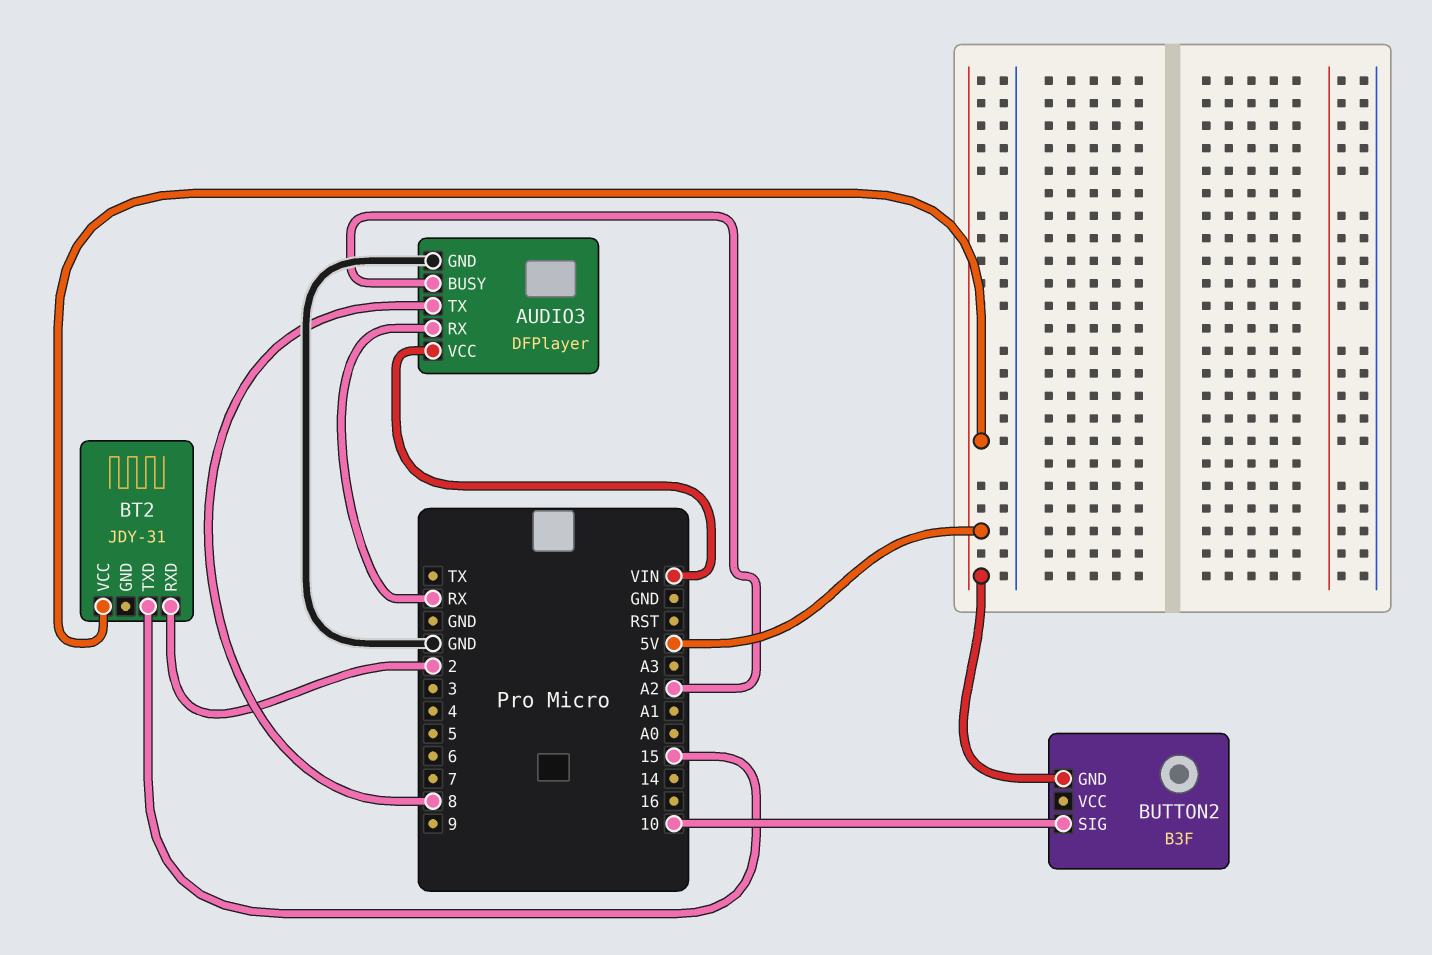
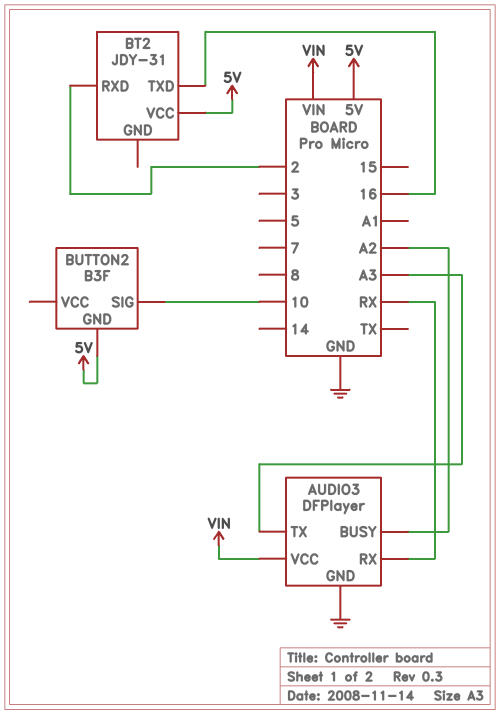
AUDIO3 pin TX: 8 -> A3
BT2 pin TXD: 15 -> 16

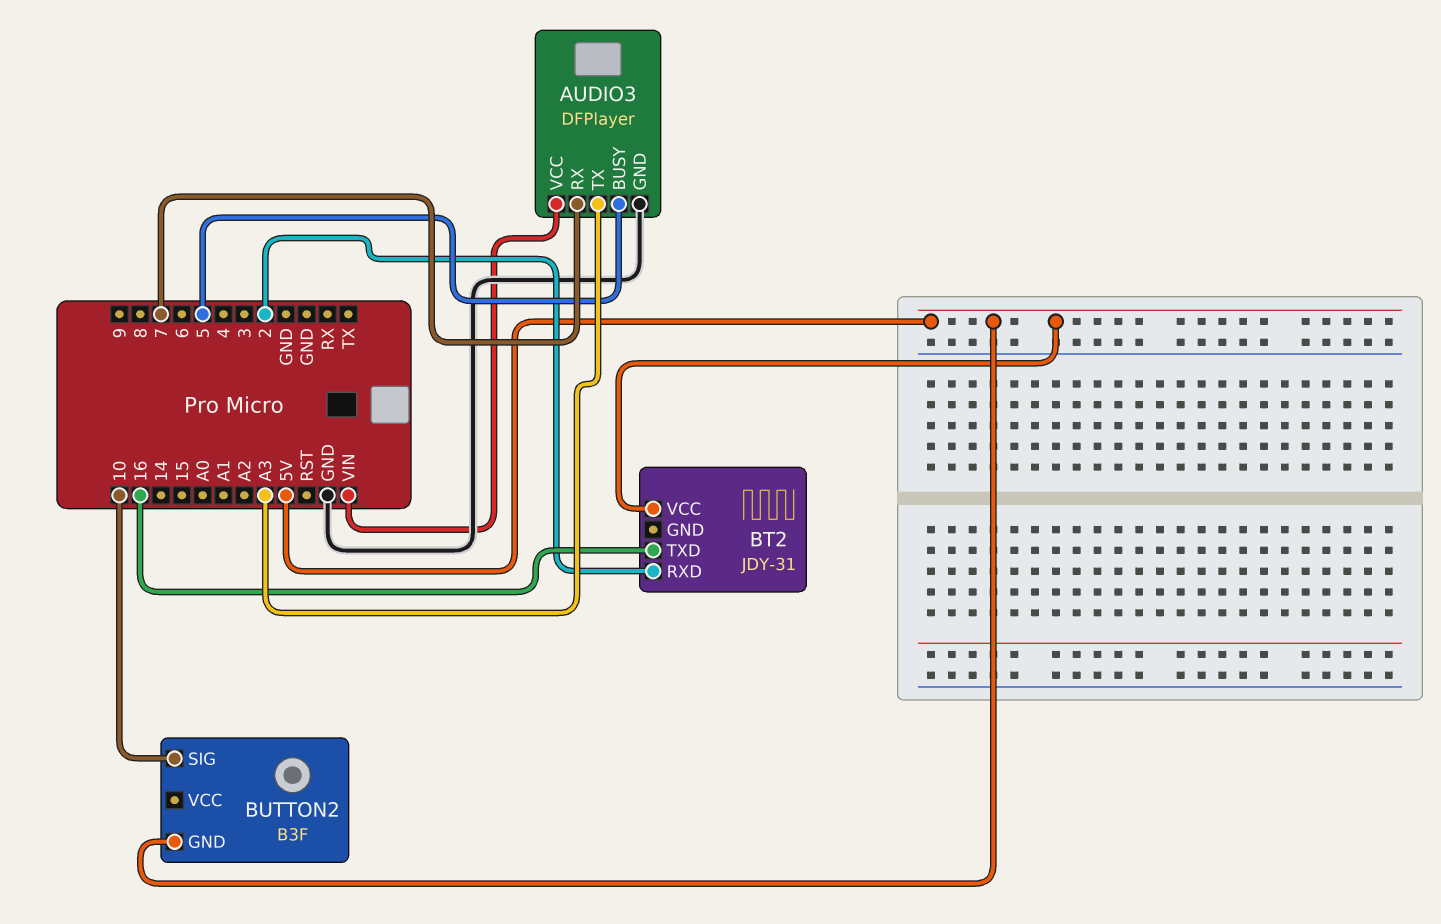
AUDIO3 pin BUSY: A2 -> 5
AUDIO3 pin RX: RX -> 7

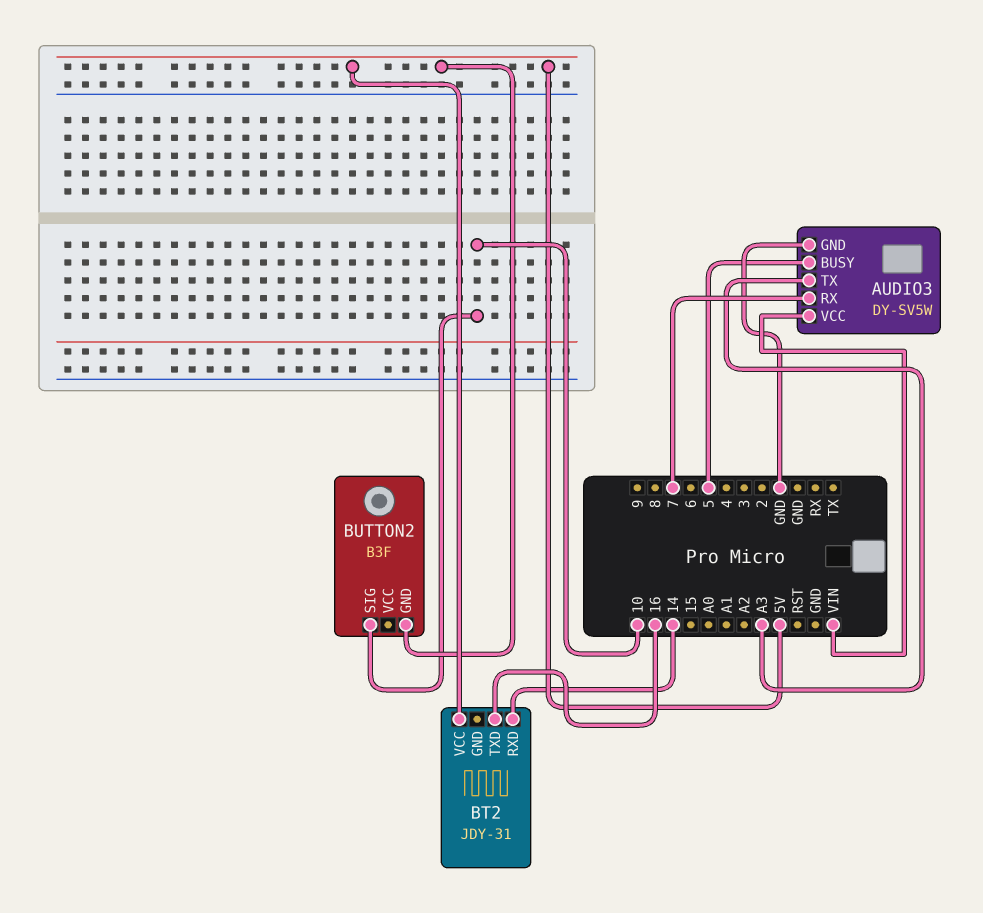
AUDIO3: DFPlayer -> DY-SV5W
BT2 pin RXD: 2 -> 14

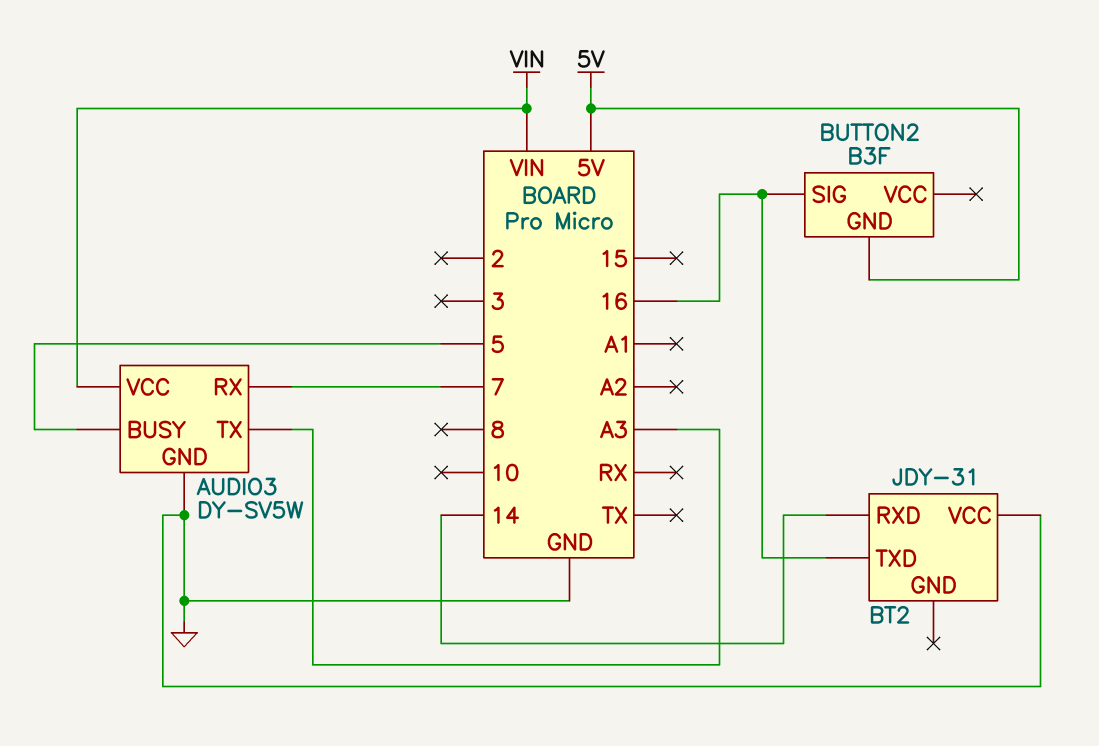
BT2 pin VCC: 5V -> GND
BUTTON2 pin SIG: 10 -> 16

